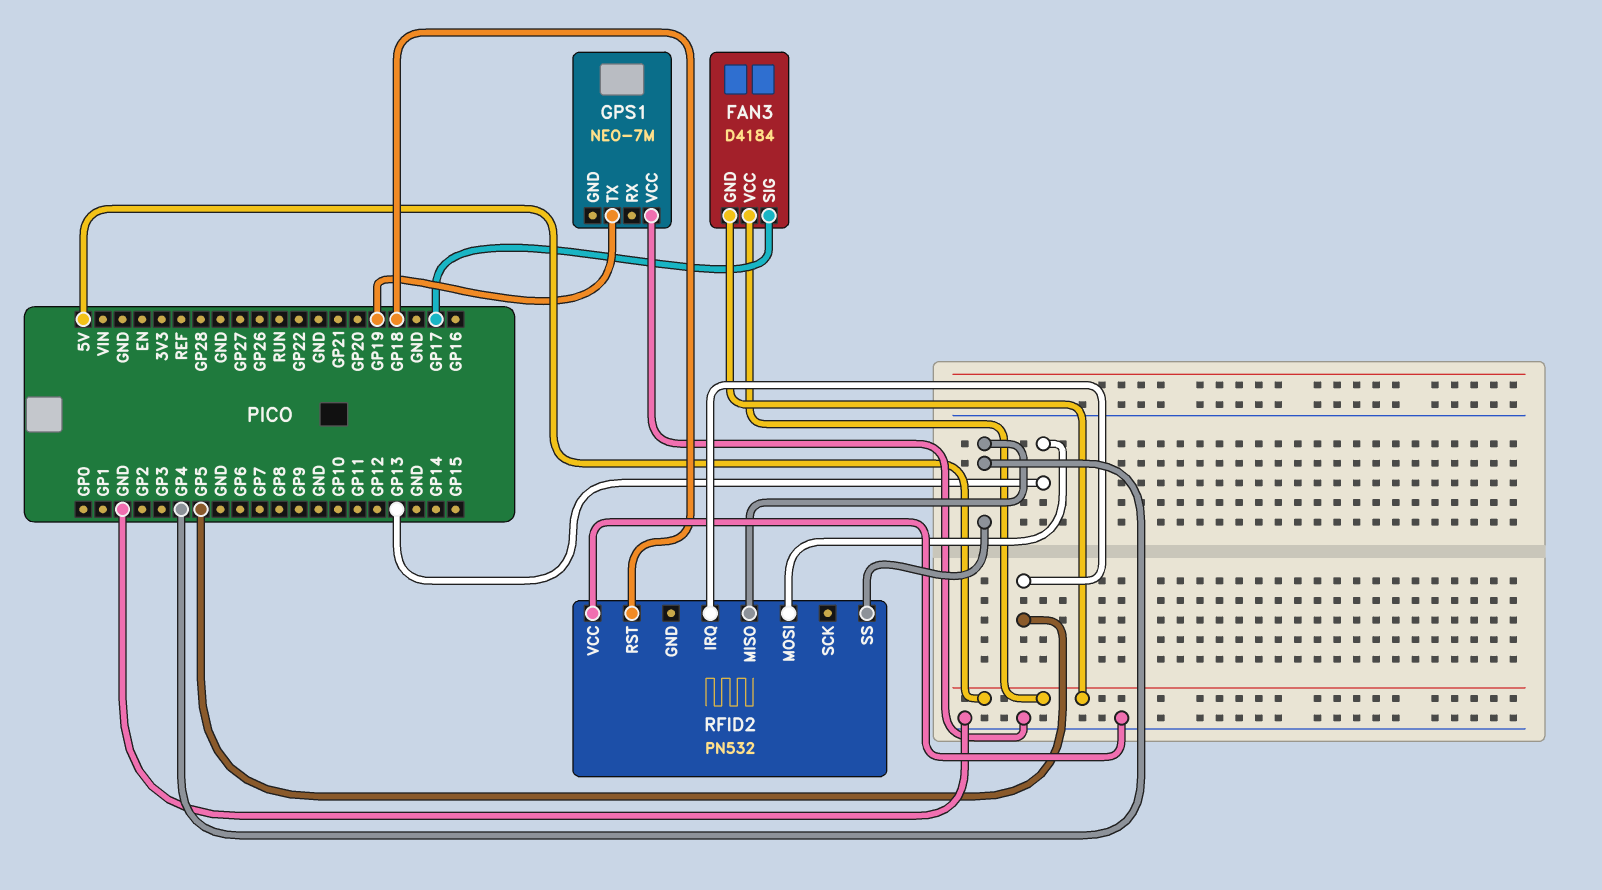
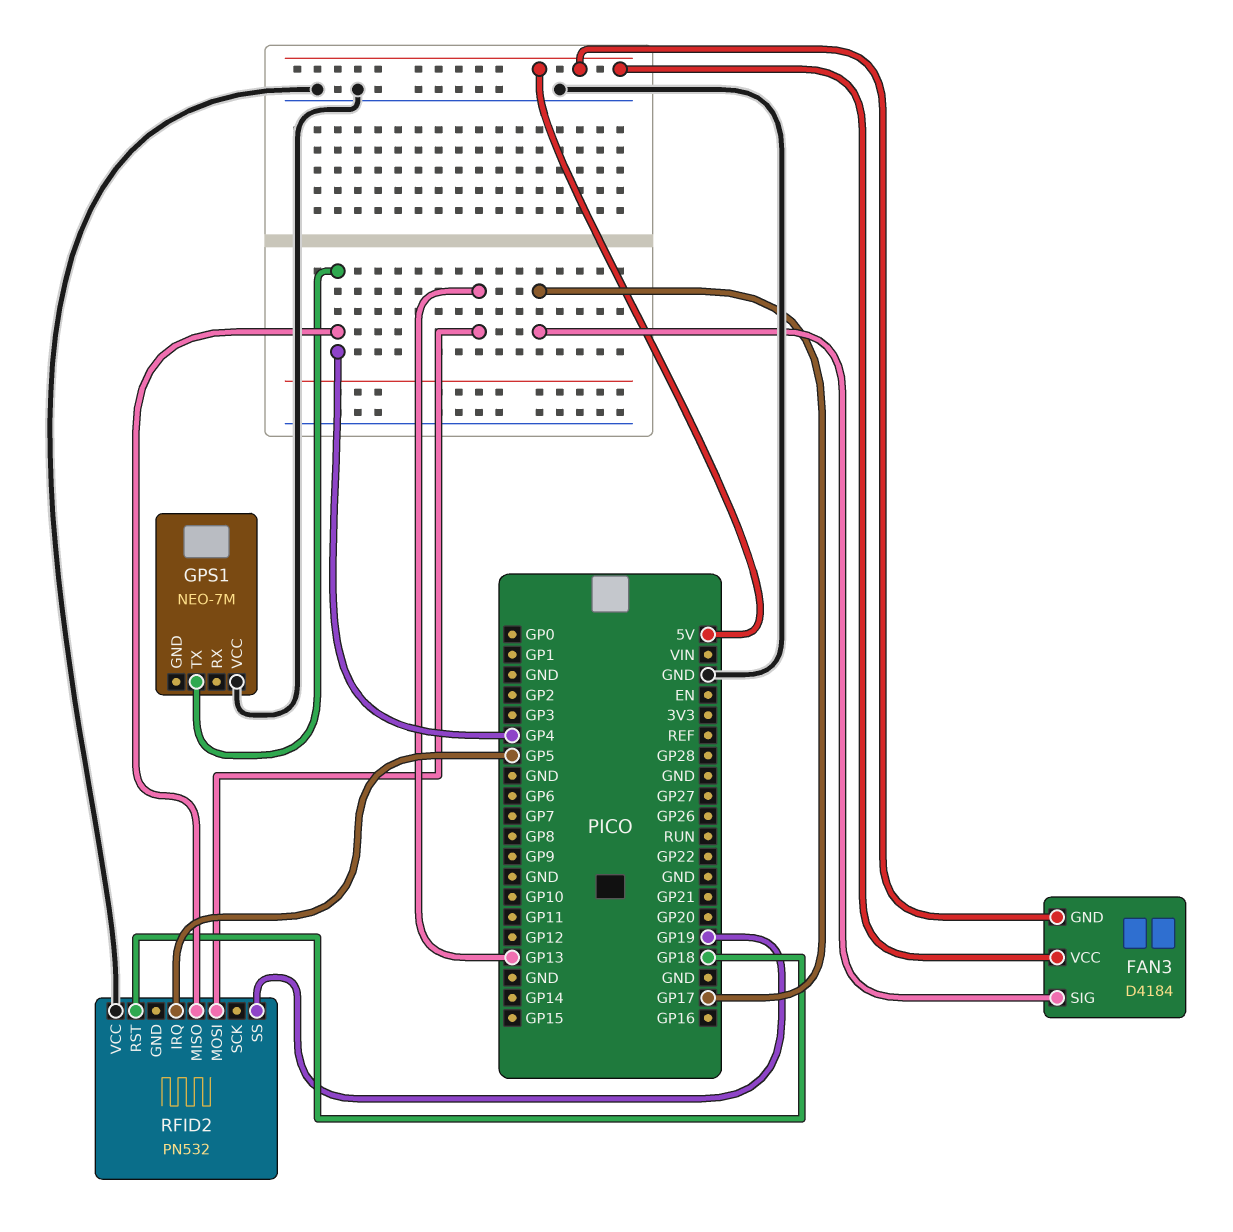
GPS1 pin TX: GP19 -> GP4
RFID2 pin SS: GP4 -> GP19

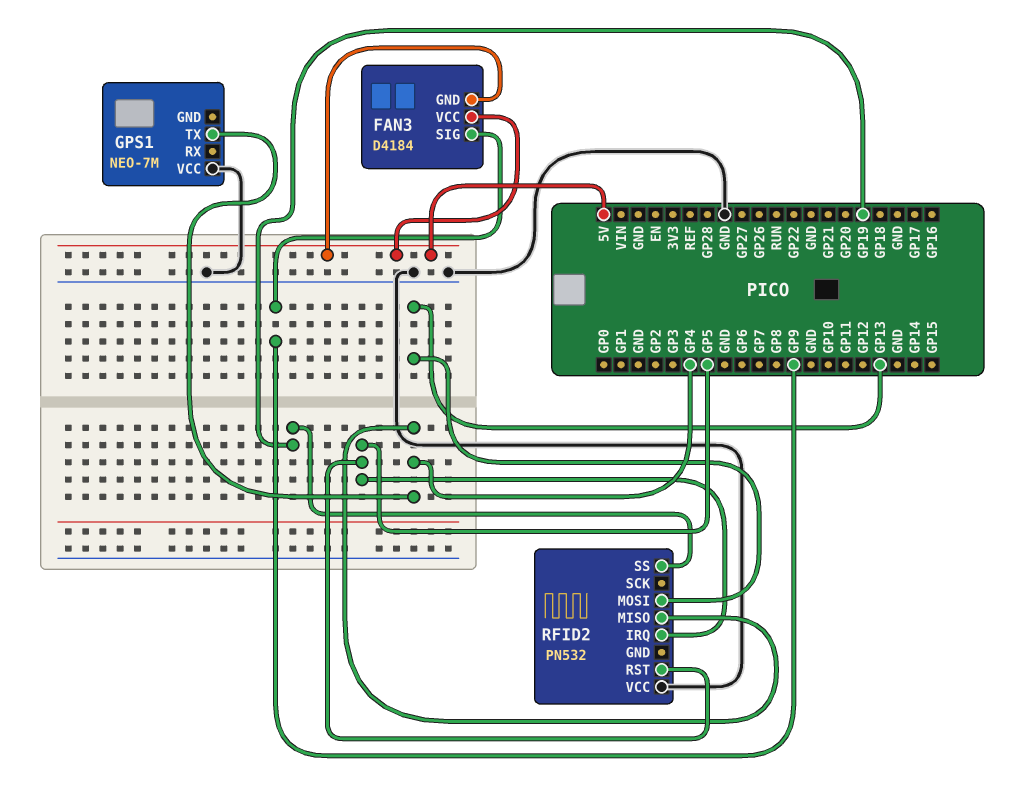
FAN3 pin SIG: GP17 -> GP9
RFID2 pin RST: GP18 -> GP5

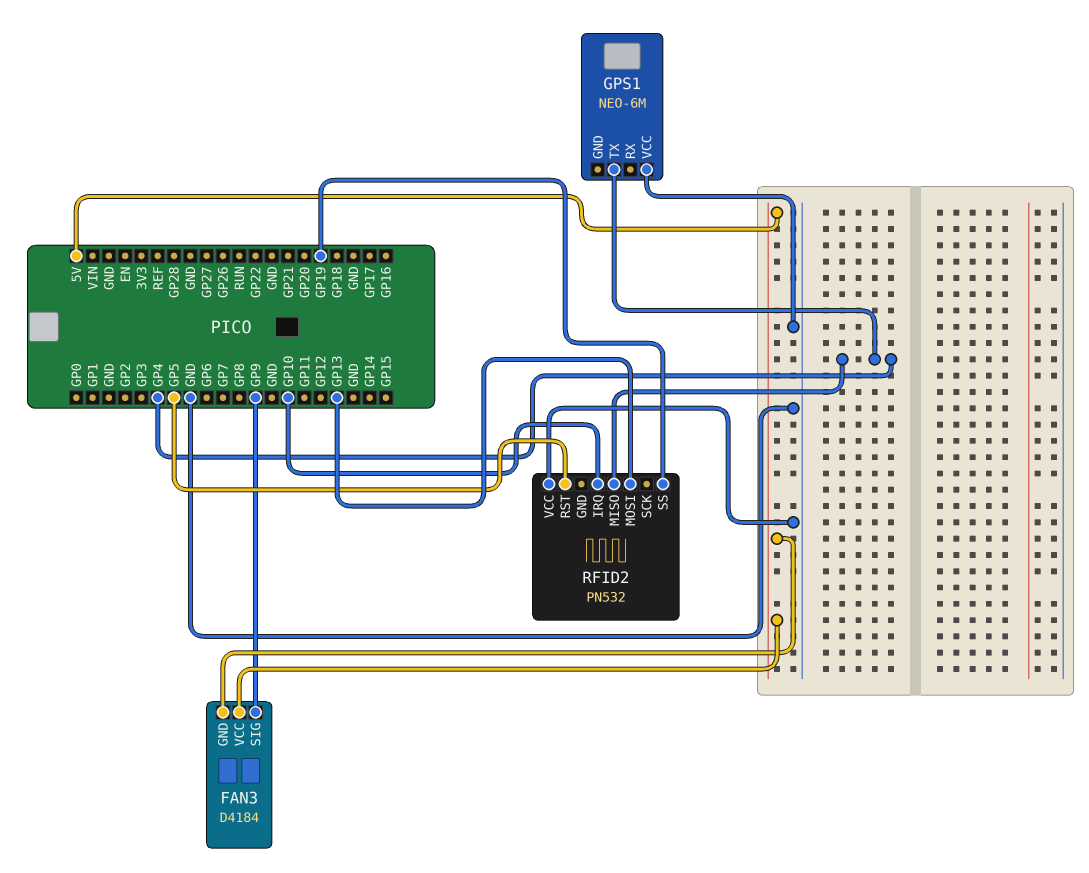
GPS1: NEO-7M -> NEO-6M
RFID2 pin IRQ: GP5 -> GP10

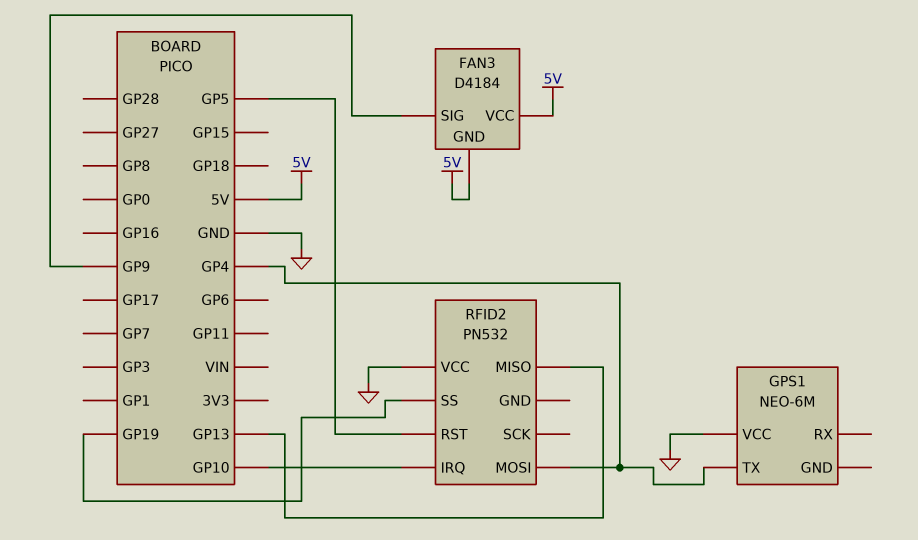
RFID2 pin MISO: GP4 -> GP13
RFID2 pin MOSI: GP13 -> GP4

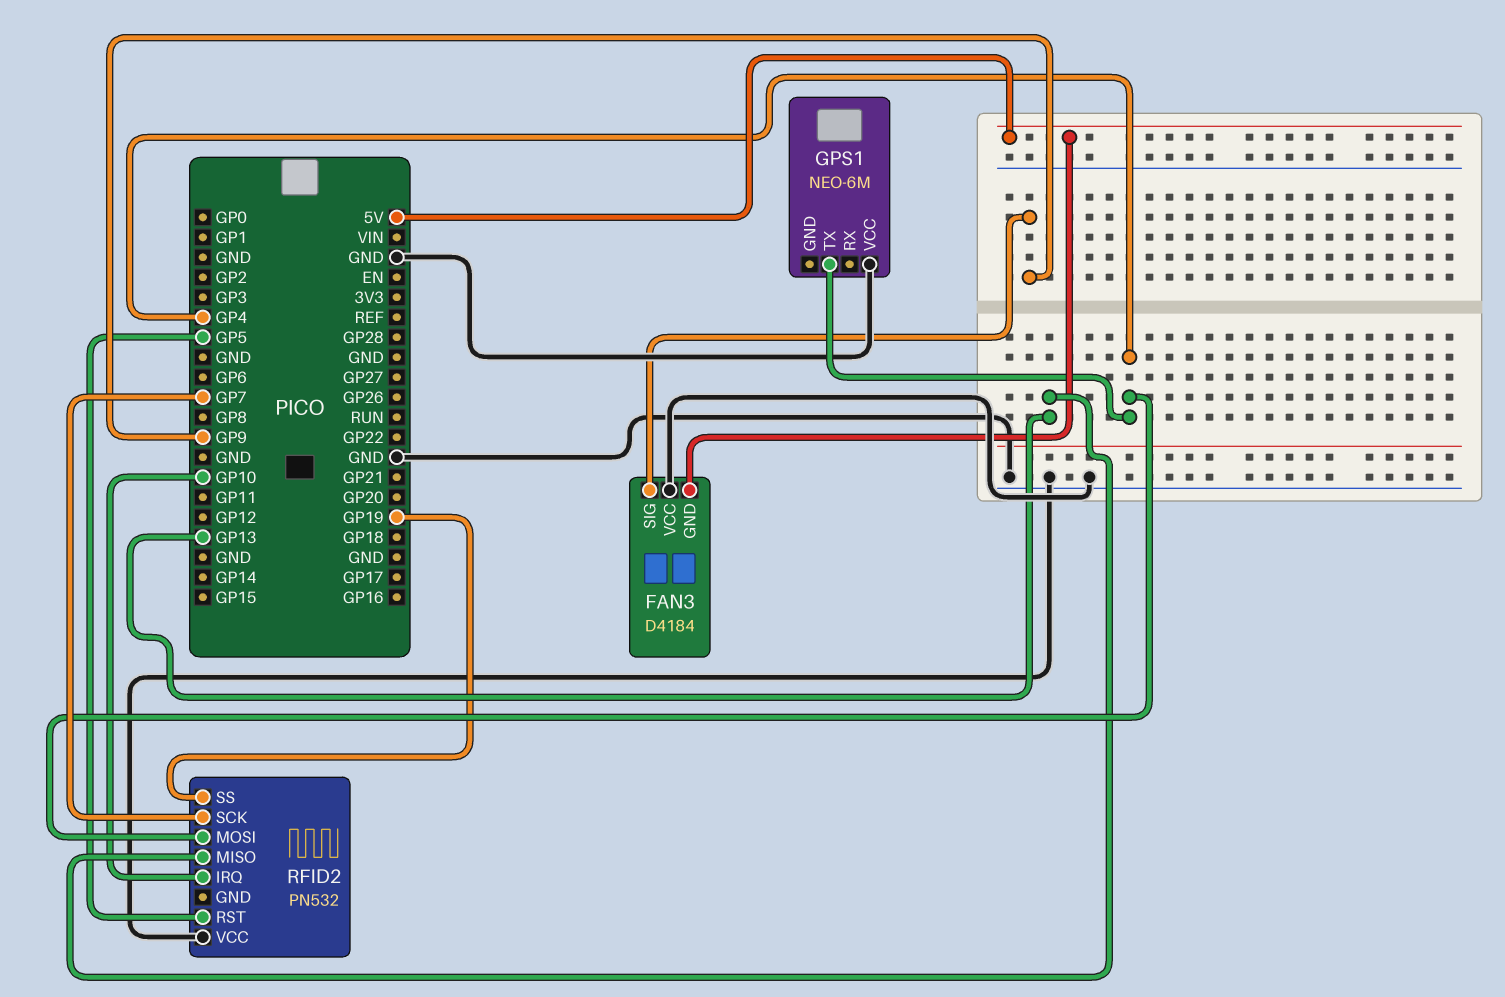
FAN3 pin VCC: 5V -> GND
RFID2 pin SCK: none -> GP7

